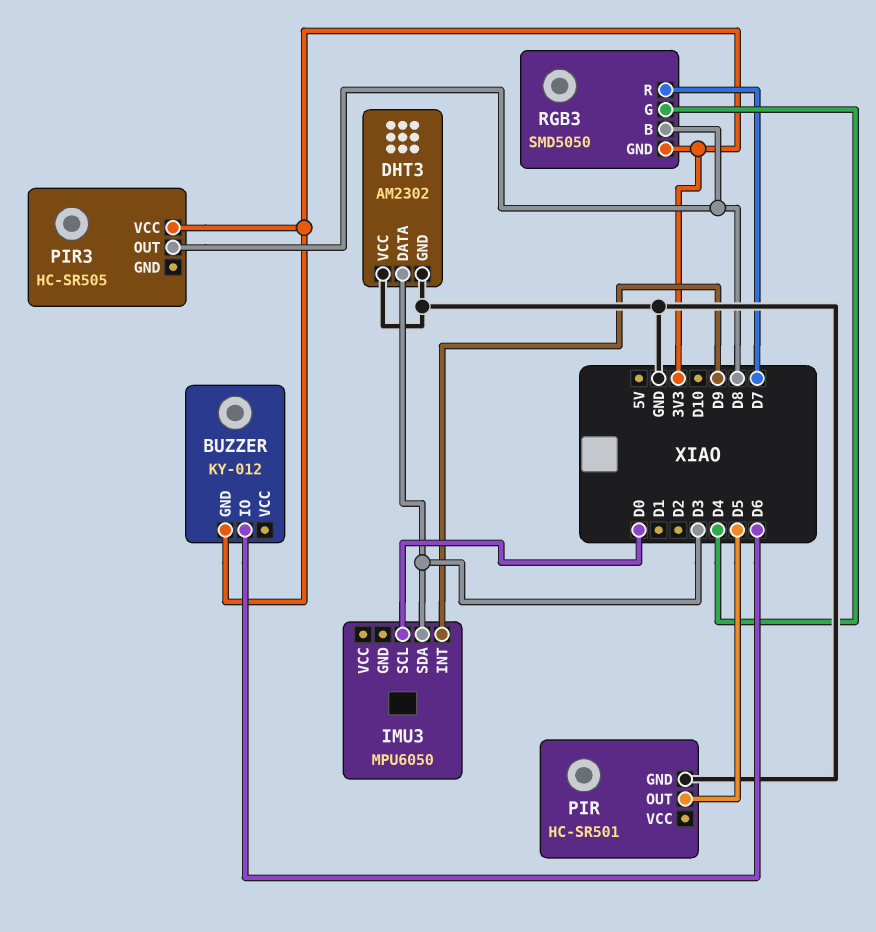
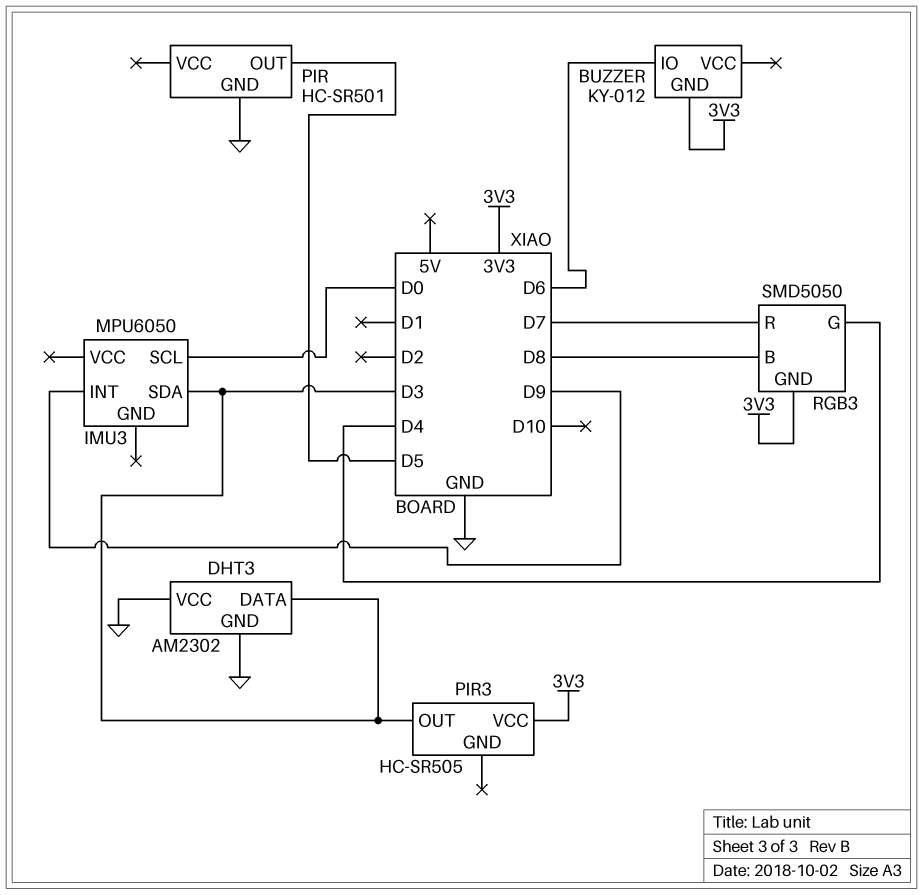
PIR3 pin OUT: D8 -> D3

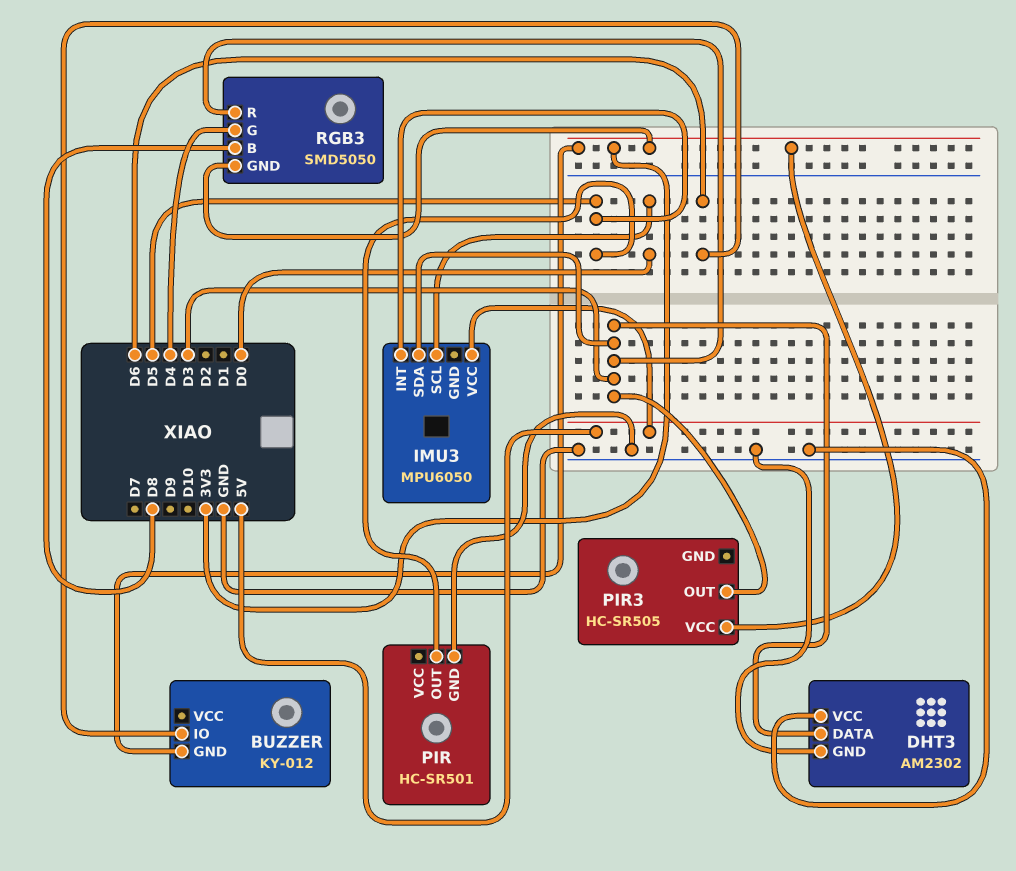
IMU3 pin INT: D9 -> D5
IMU3 pin VCC: none -> 5V
RGB3 pin R: D7 -> D3

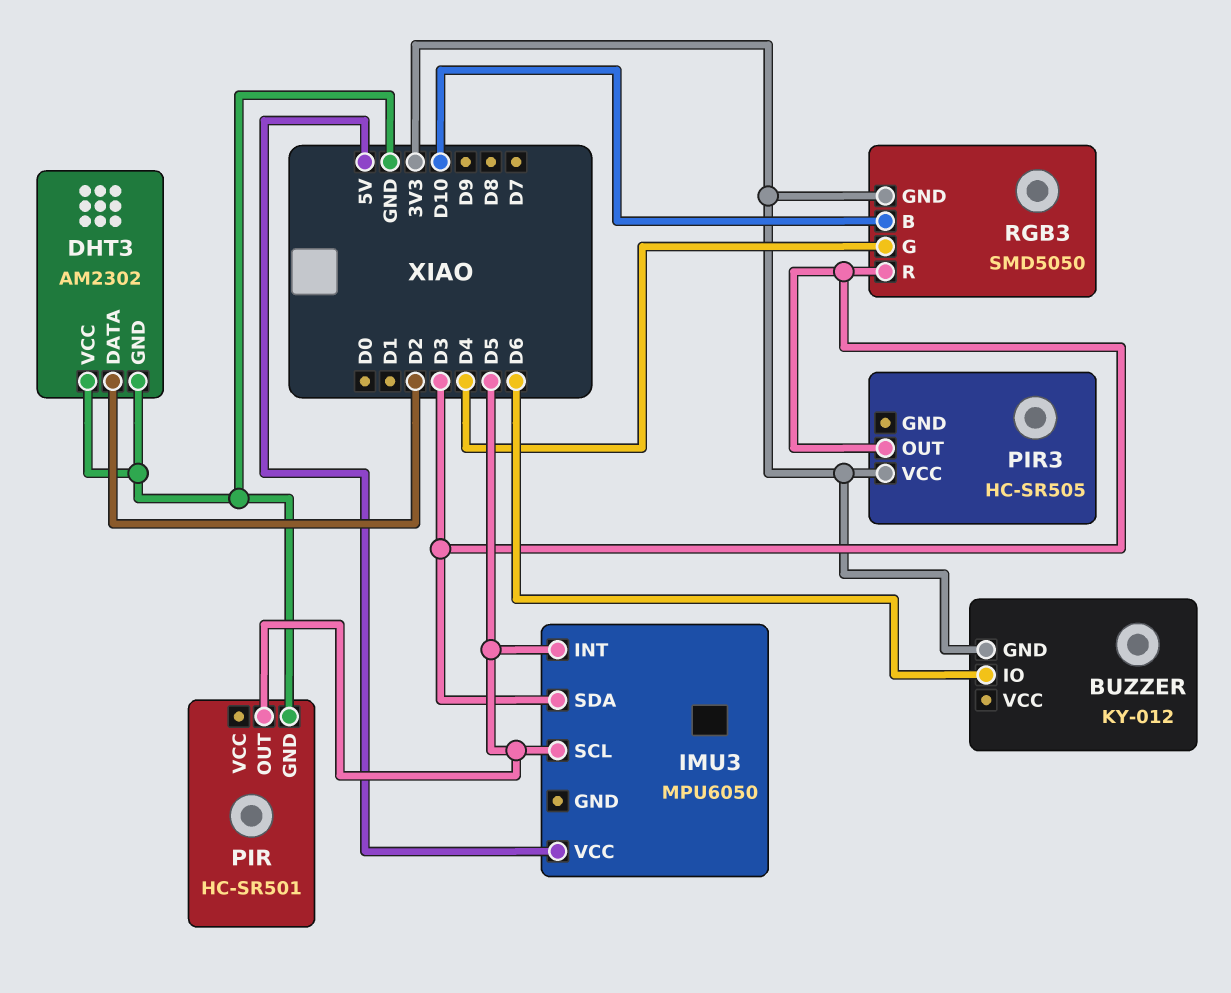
DHT3 pin DATA: D3 -> D2
IMU3 pin SCL: D0 -> D5
RGB3 pin B: D8 -> D10

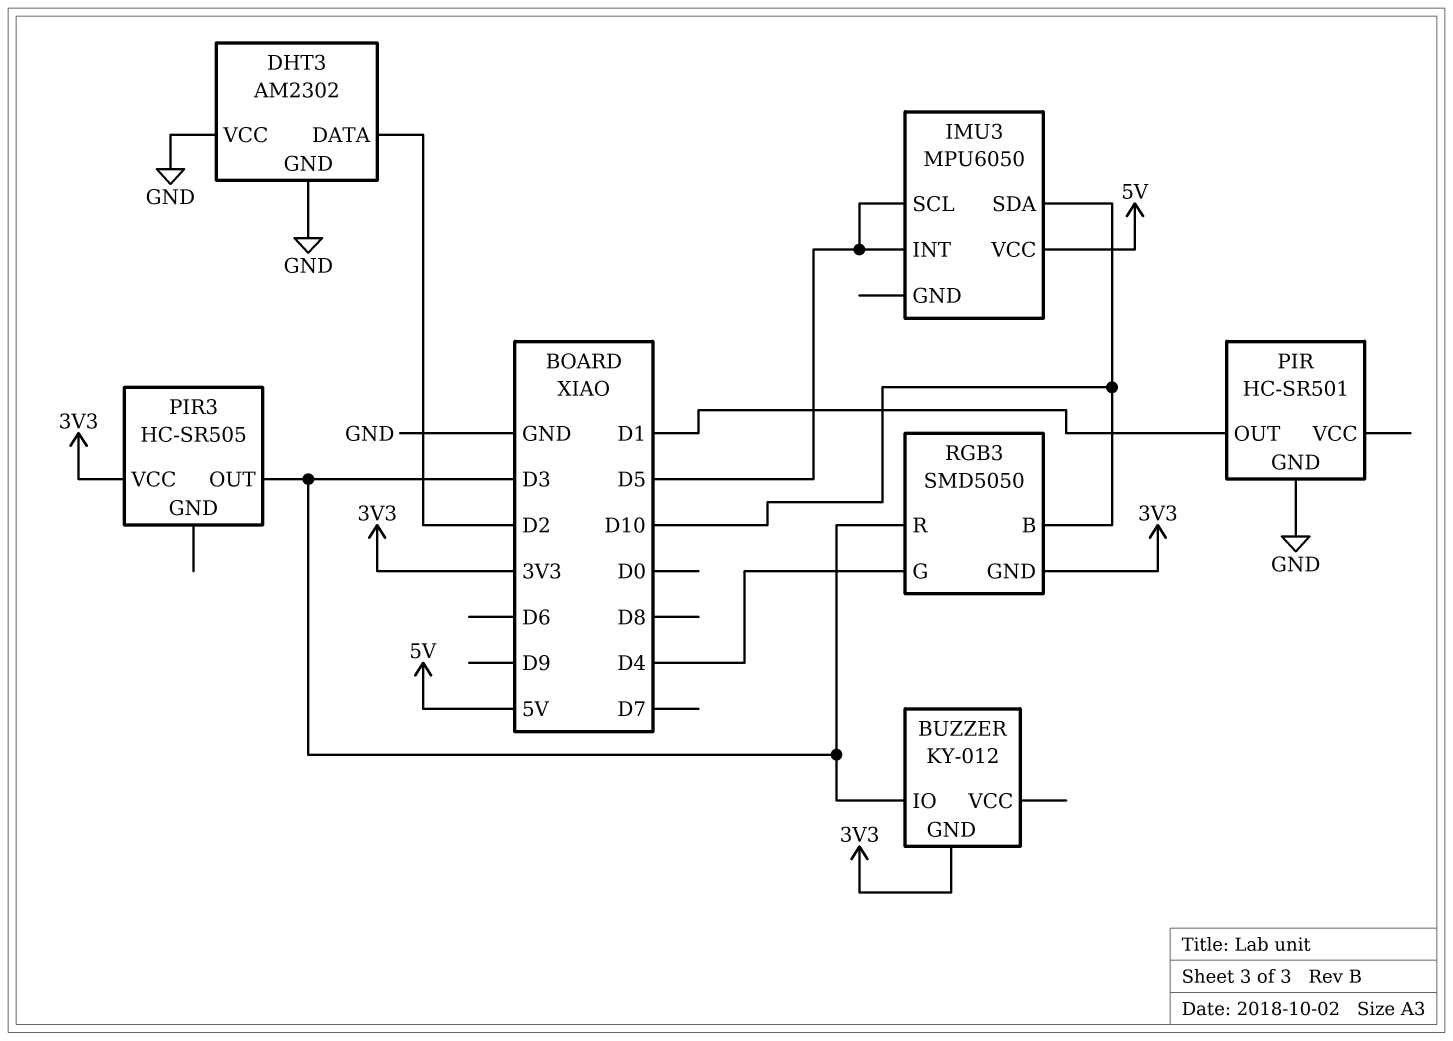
BUZZER pin IO: D6 -> D3
IMU3 pin SDA: D3 -> D10
PIR pin OUT: D5 -> D1

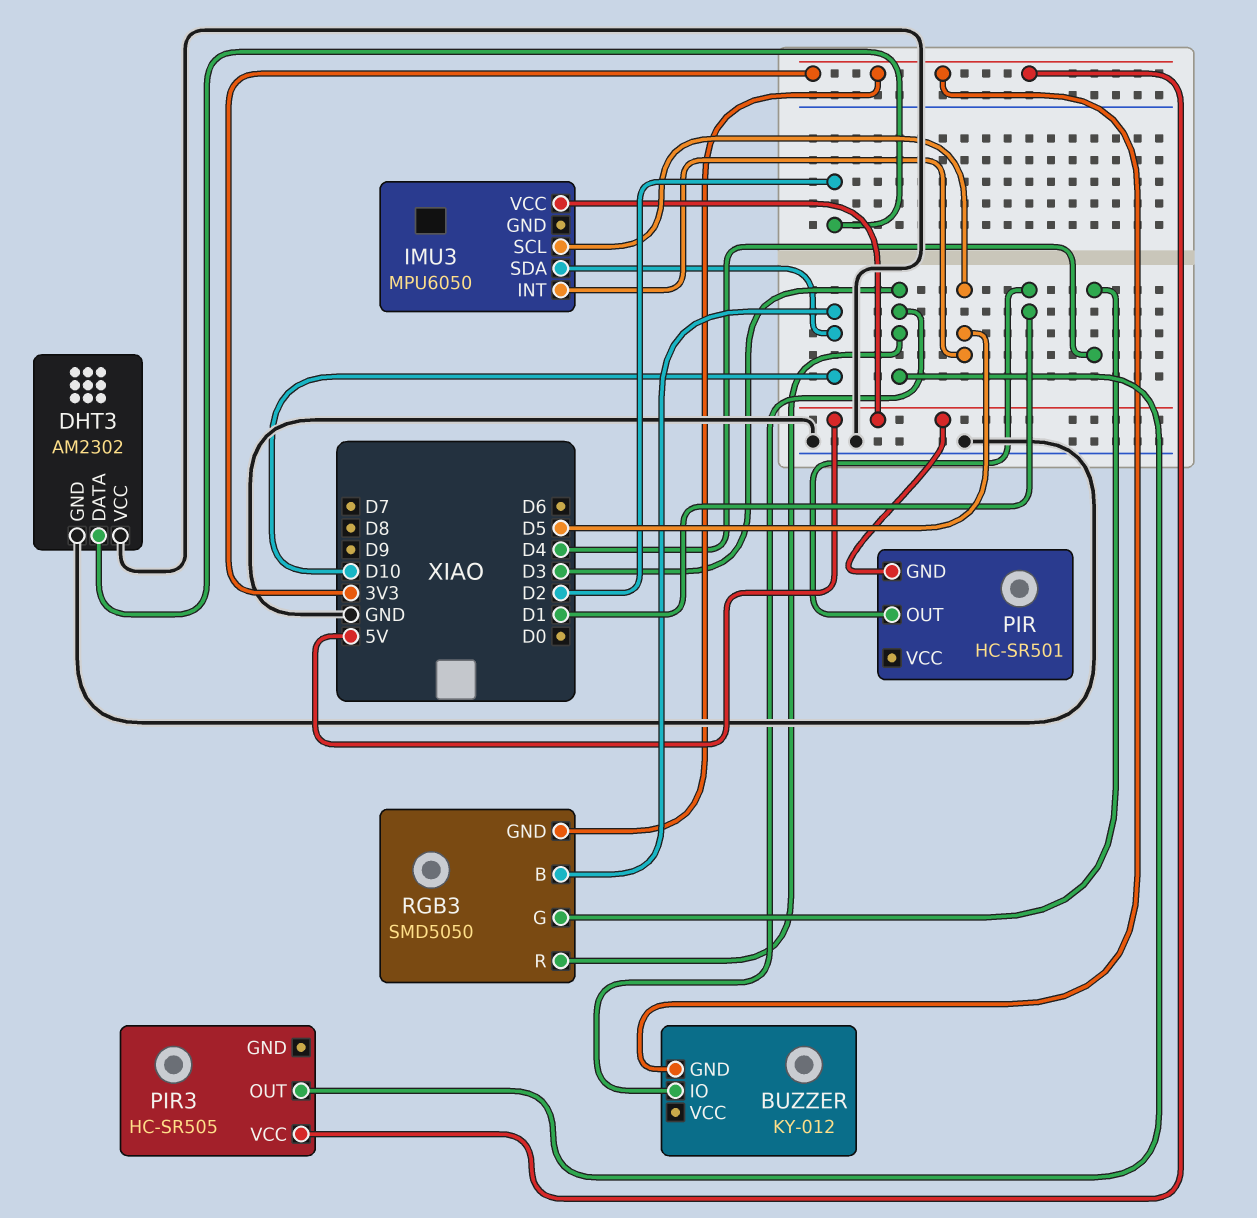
PIR pin GND: GND -> 5V

